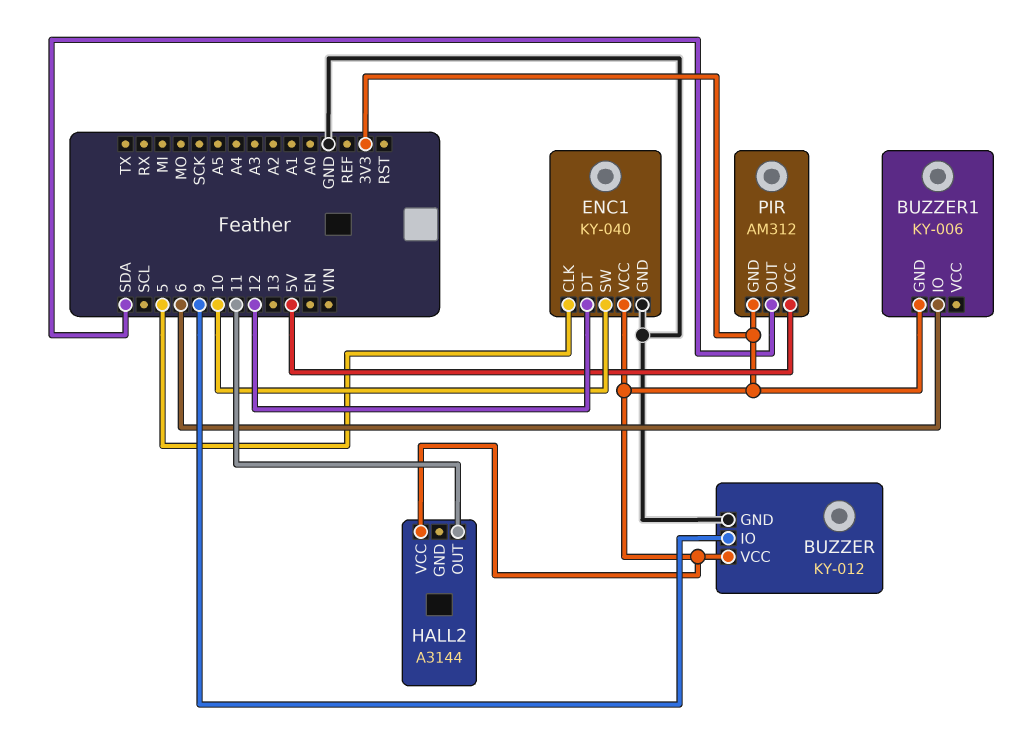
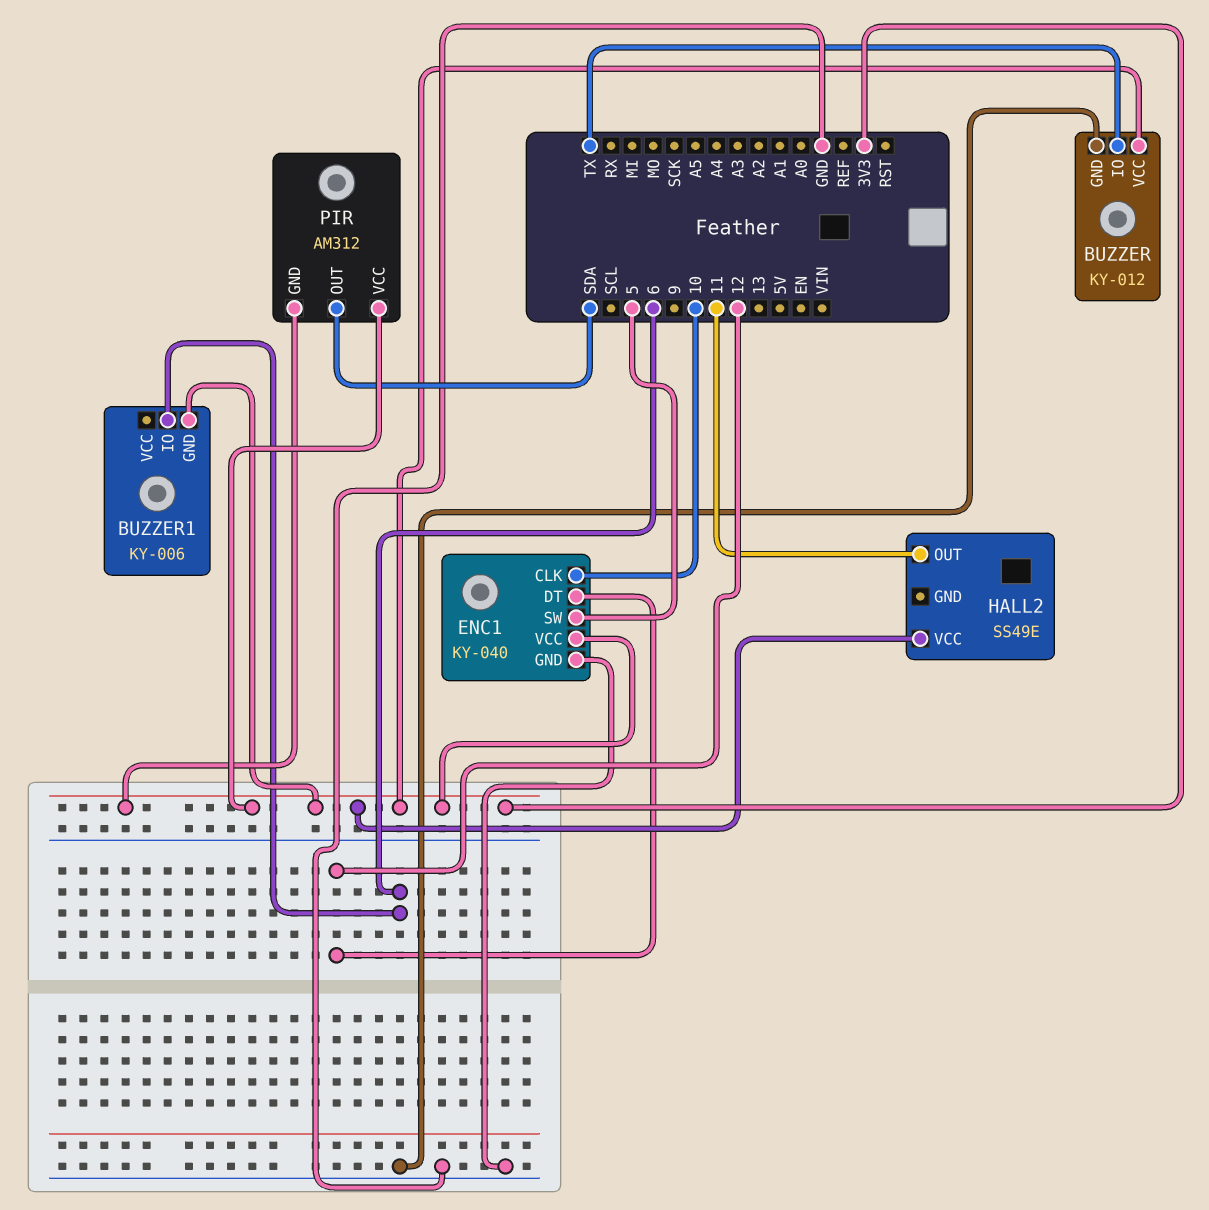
BUZZER pin IO: 9 -> TX
ENC1 pin CLK: 5 -> 10
ENC1 pin SW: 10 -> 5
HALL2: A3144 -> SS49E
PIR pin VCC: 5V -> 3V3

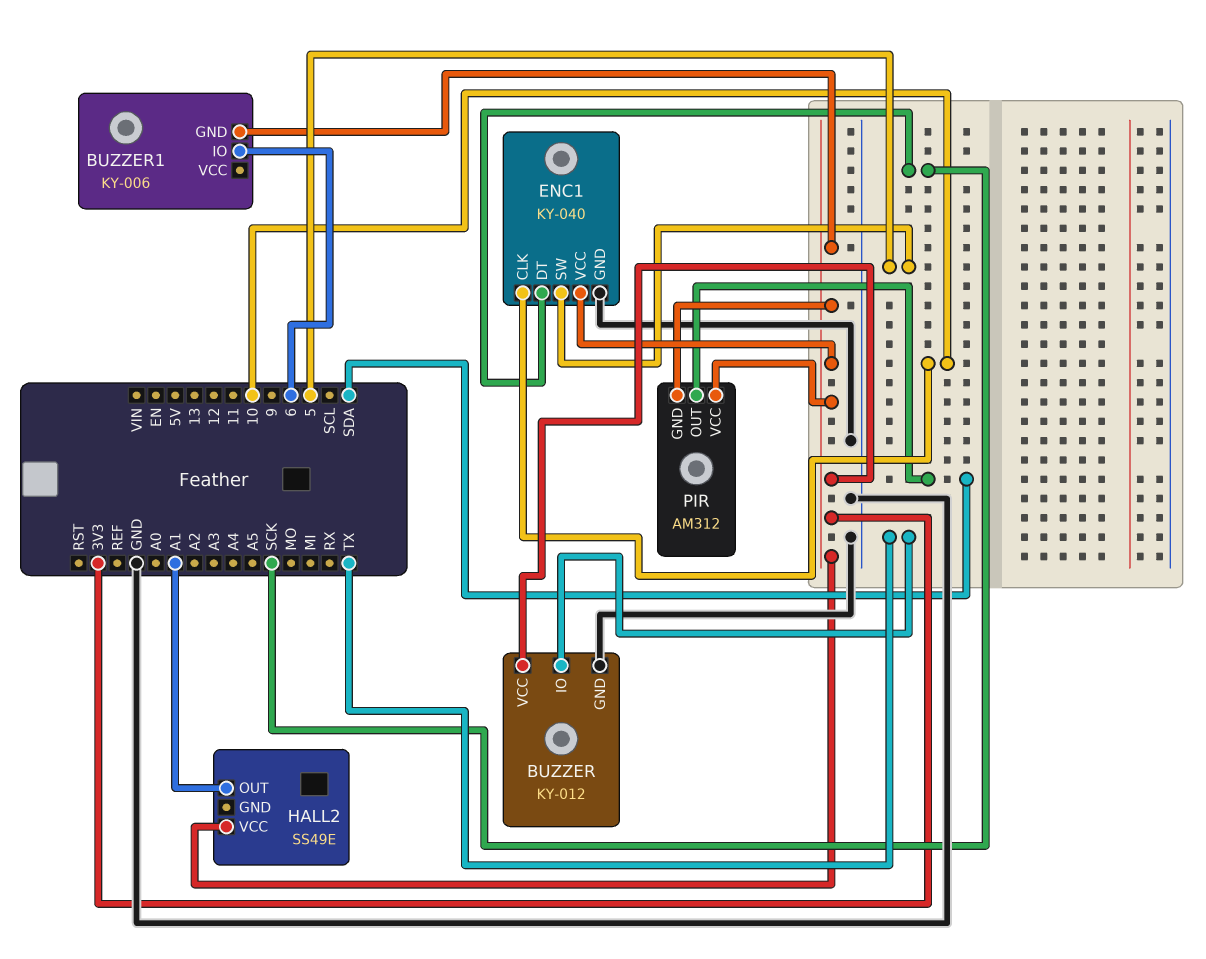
ENC1 pin DT: 12 -> SCK
HALL2 pin OUT: 11 -> A1

